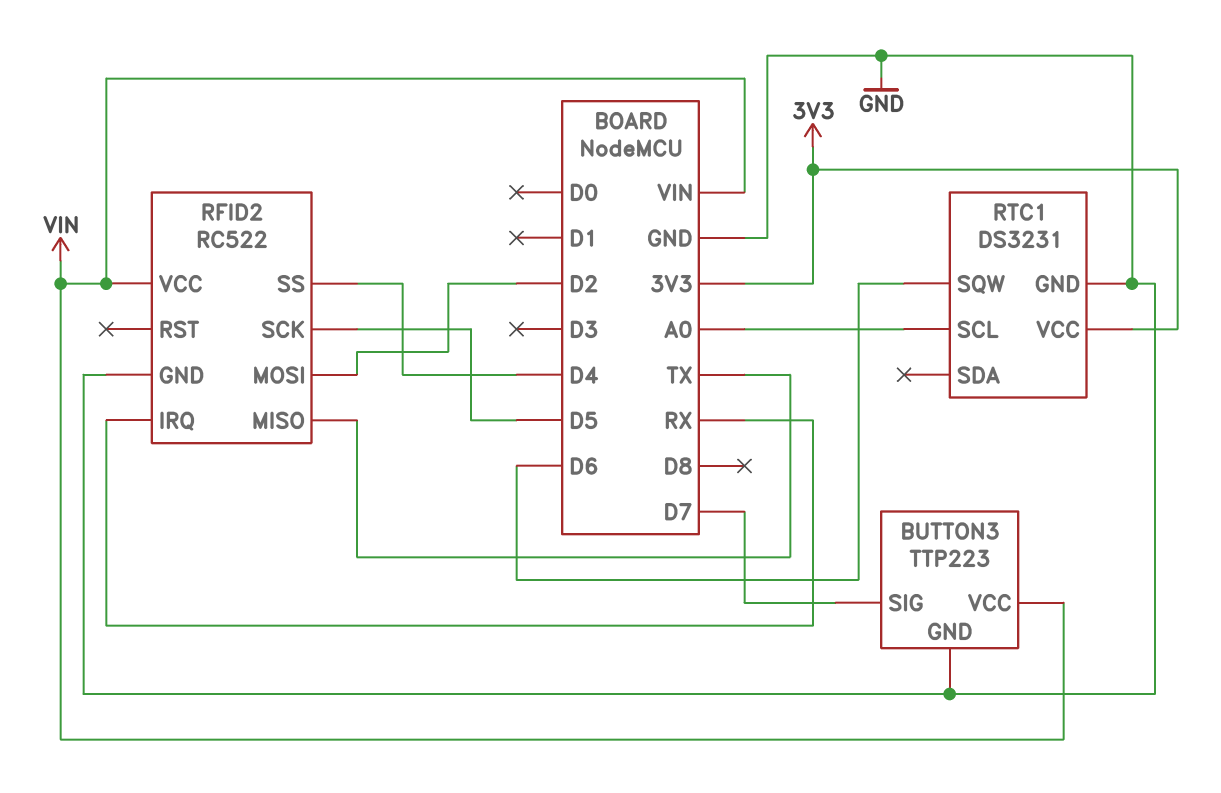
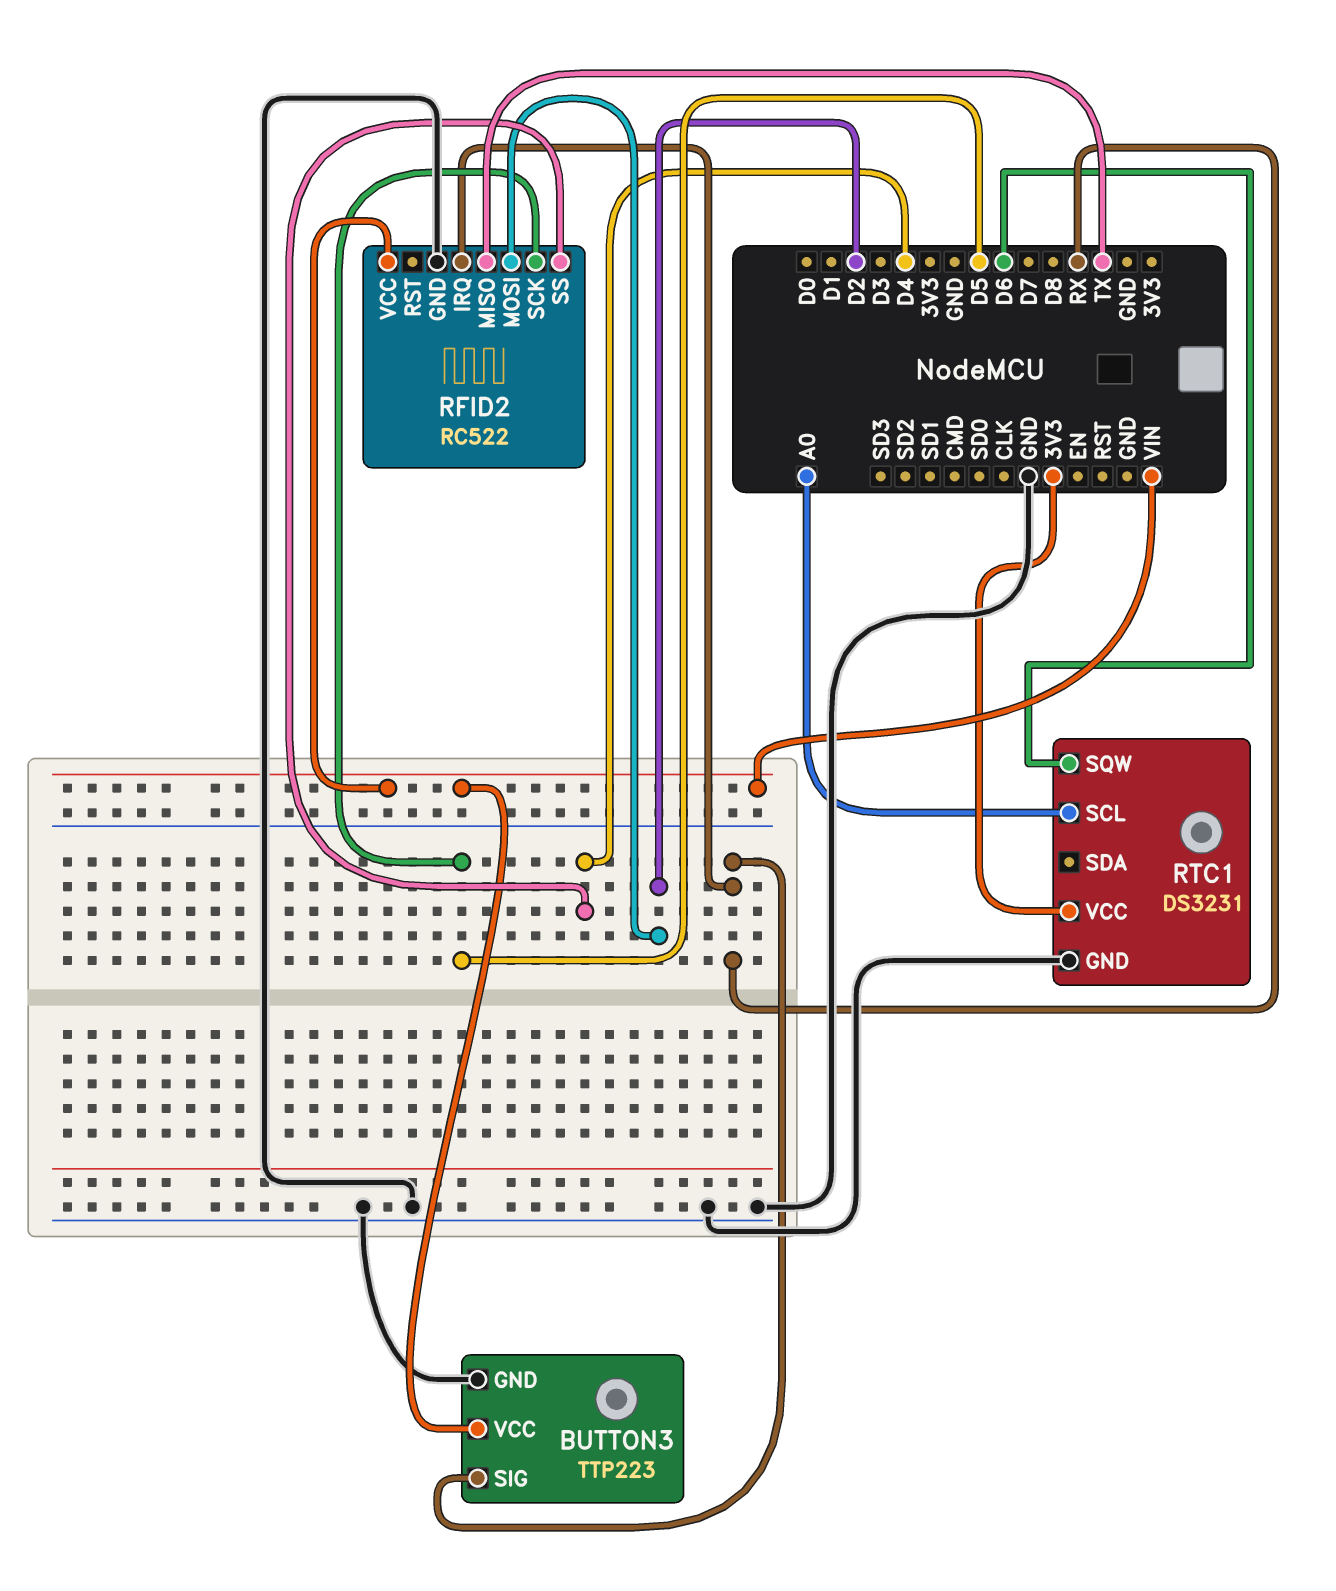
BUTTON3 pin SIG: D7 -> RX

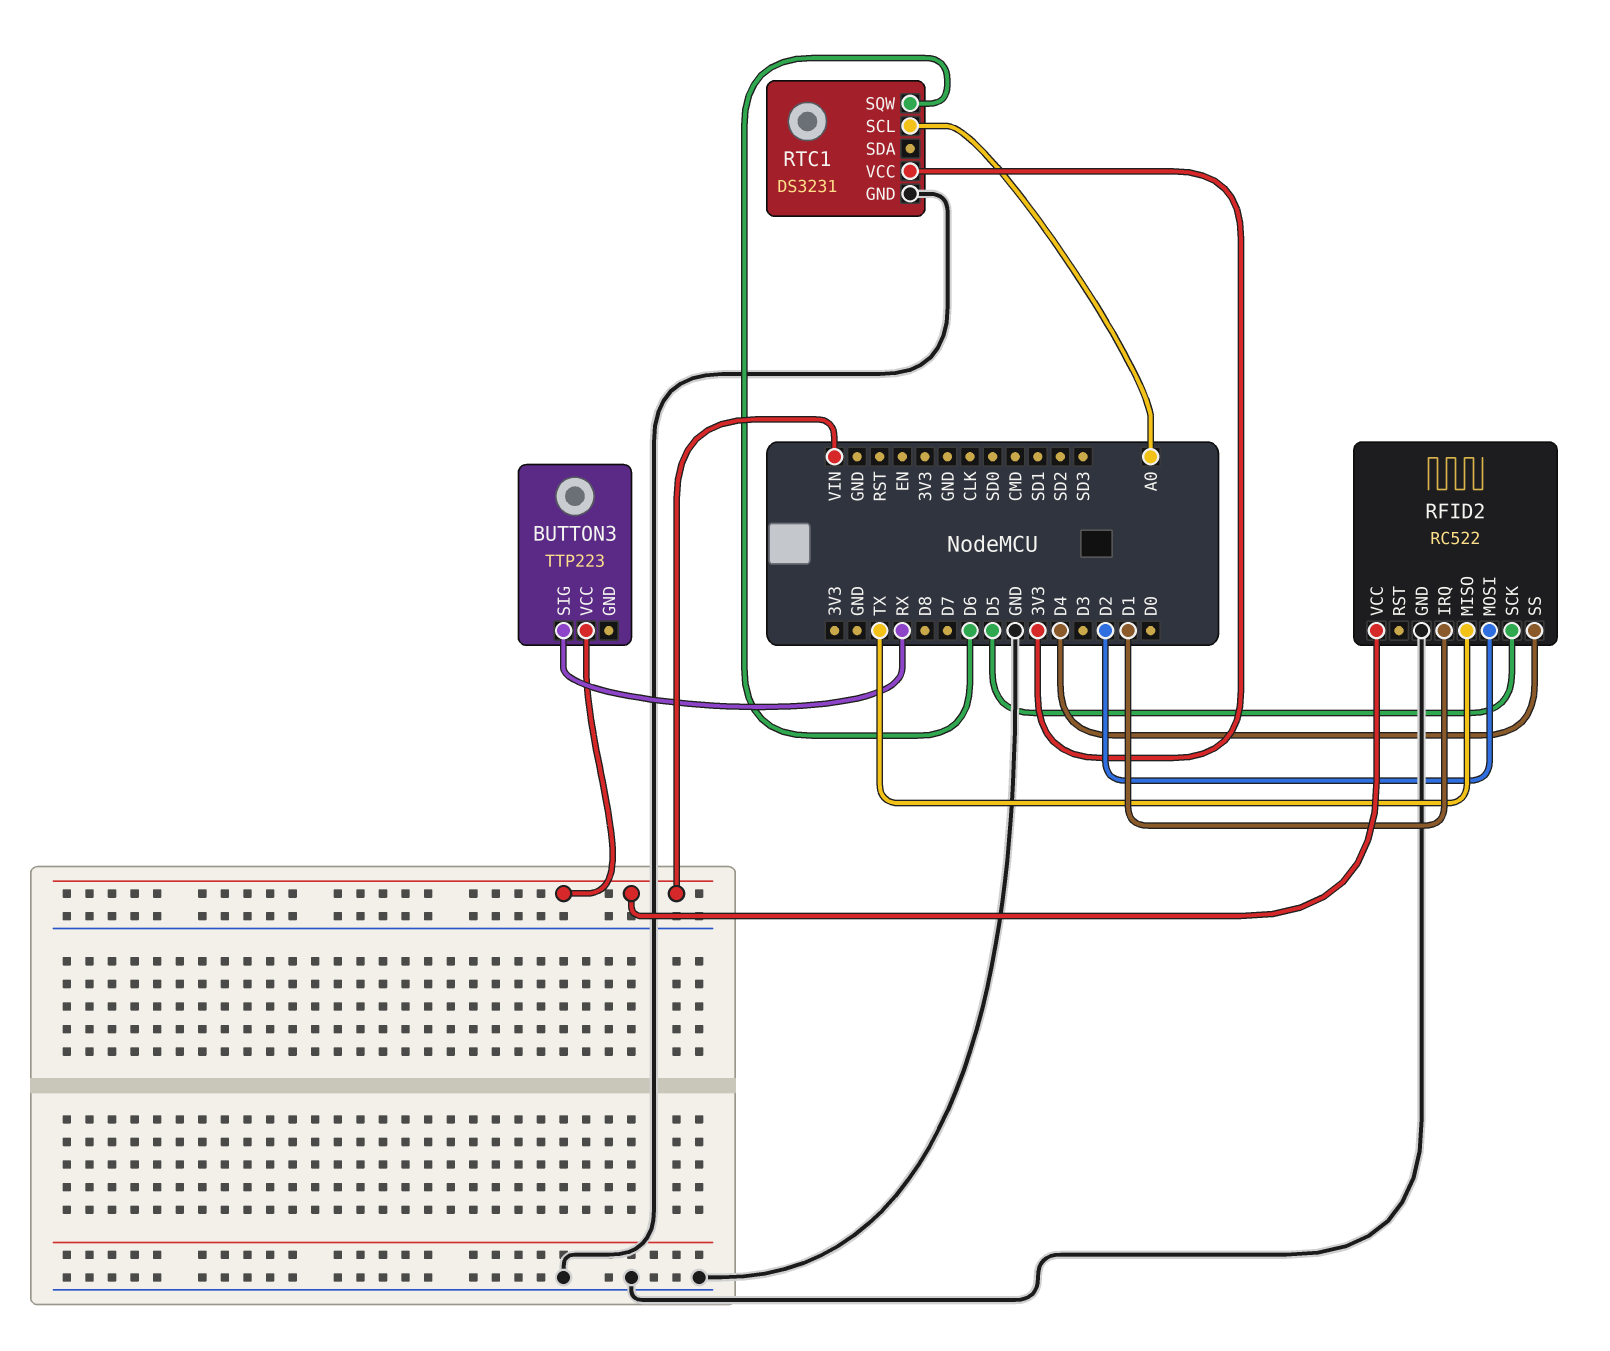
BUTTON3 pin GND: GND -> none
RFID2 pin IRQ: RX -> D1

